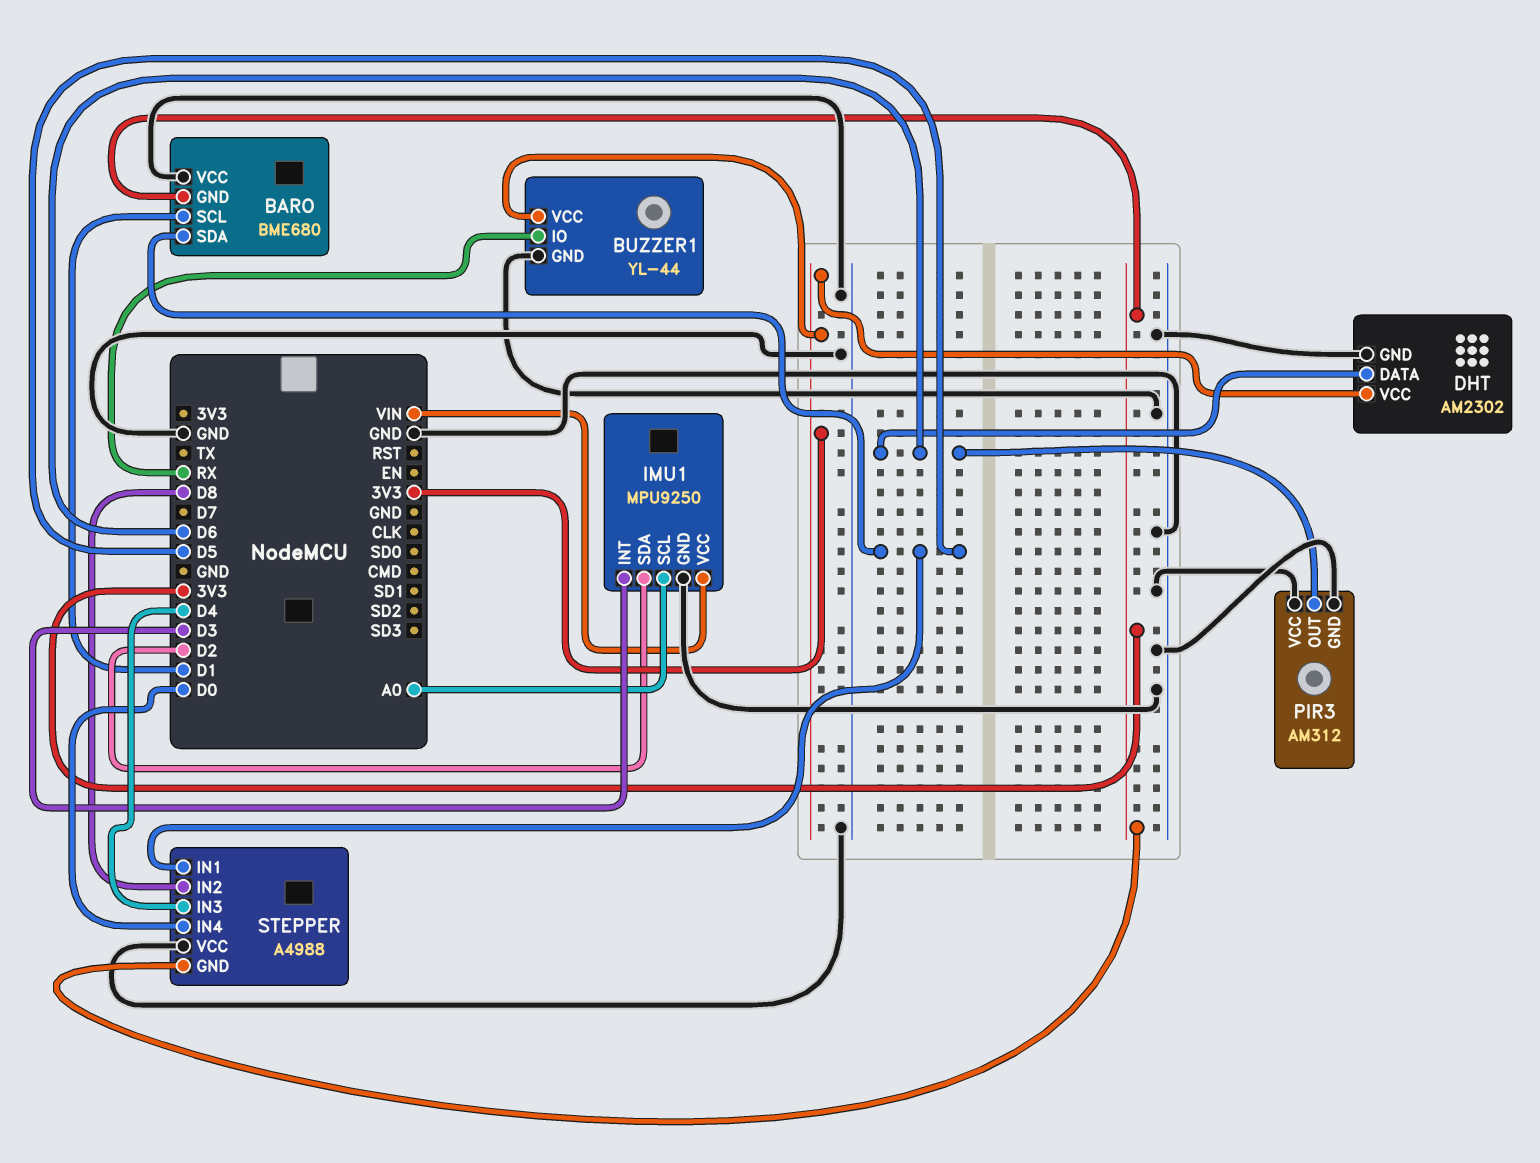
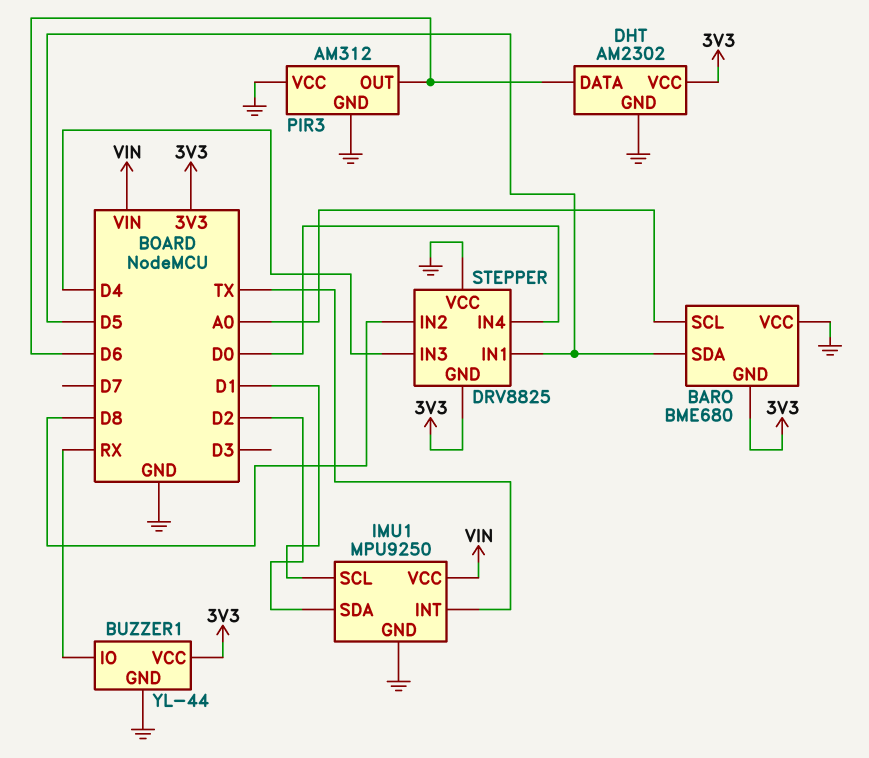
BARO pin SCL: D1 -> A0
IMU1 pin INT: D3 -> TX
IMU1 pin SCL: A0 -> D1
STEPPER: A4988 -> DRV8825

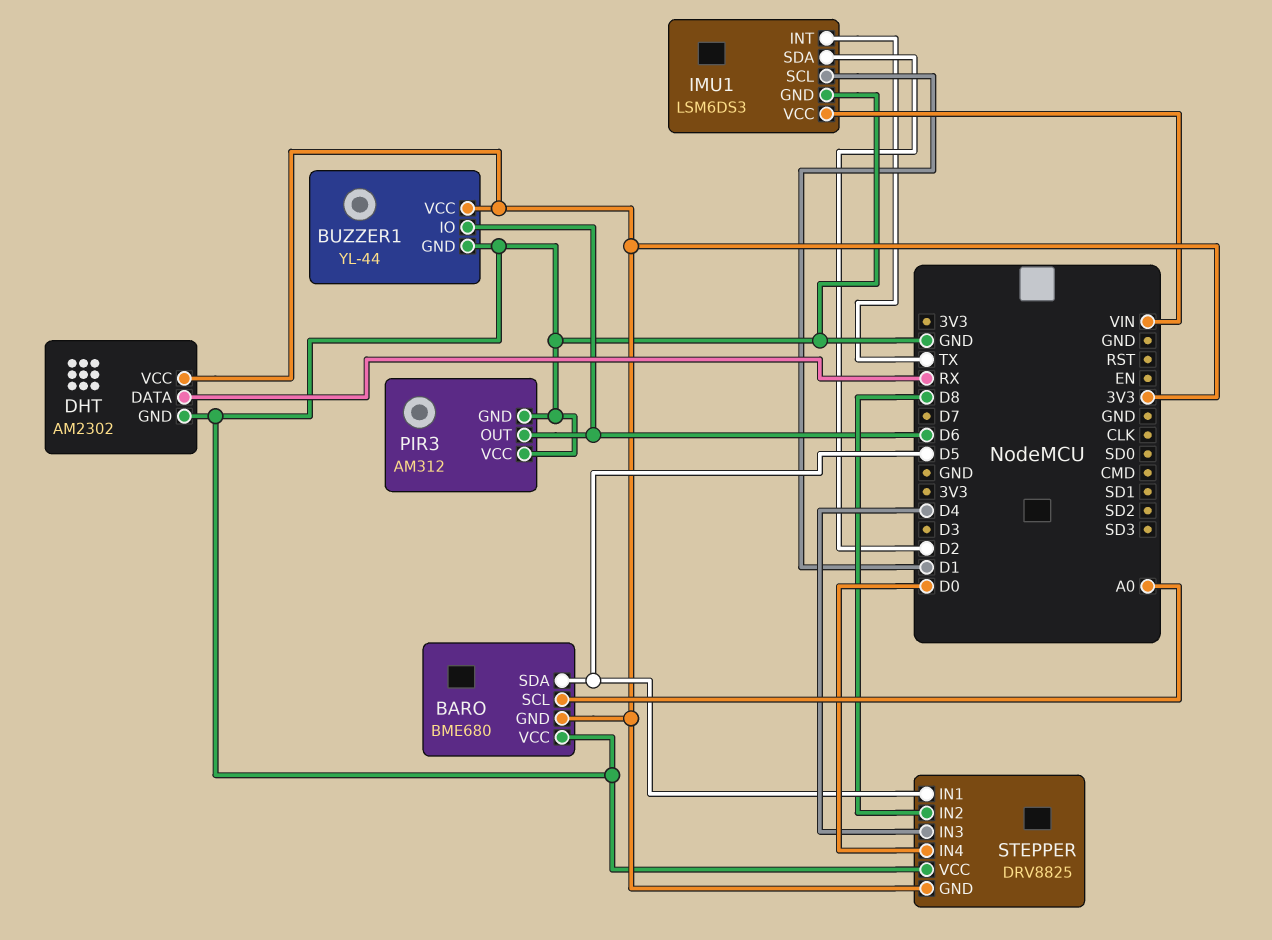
BUZZER1 pin IO: RX -> D6
DHT pin DATA: D6 -> RX
IMU1: MPU9250 -> LSM6DS3

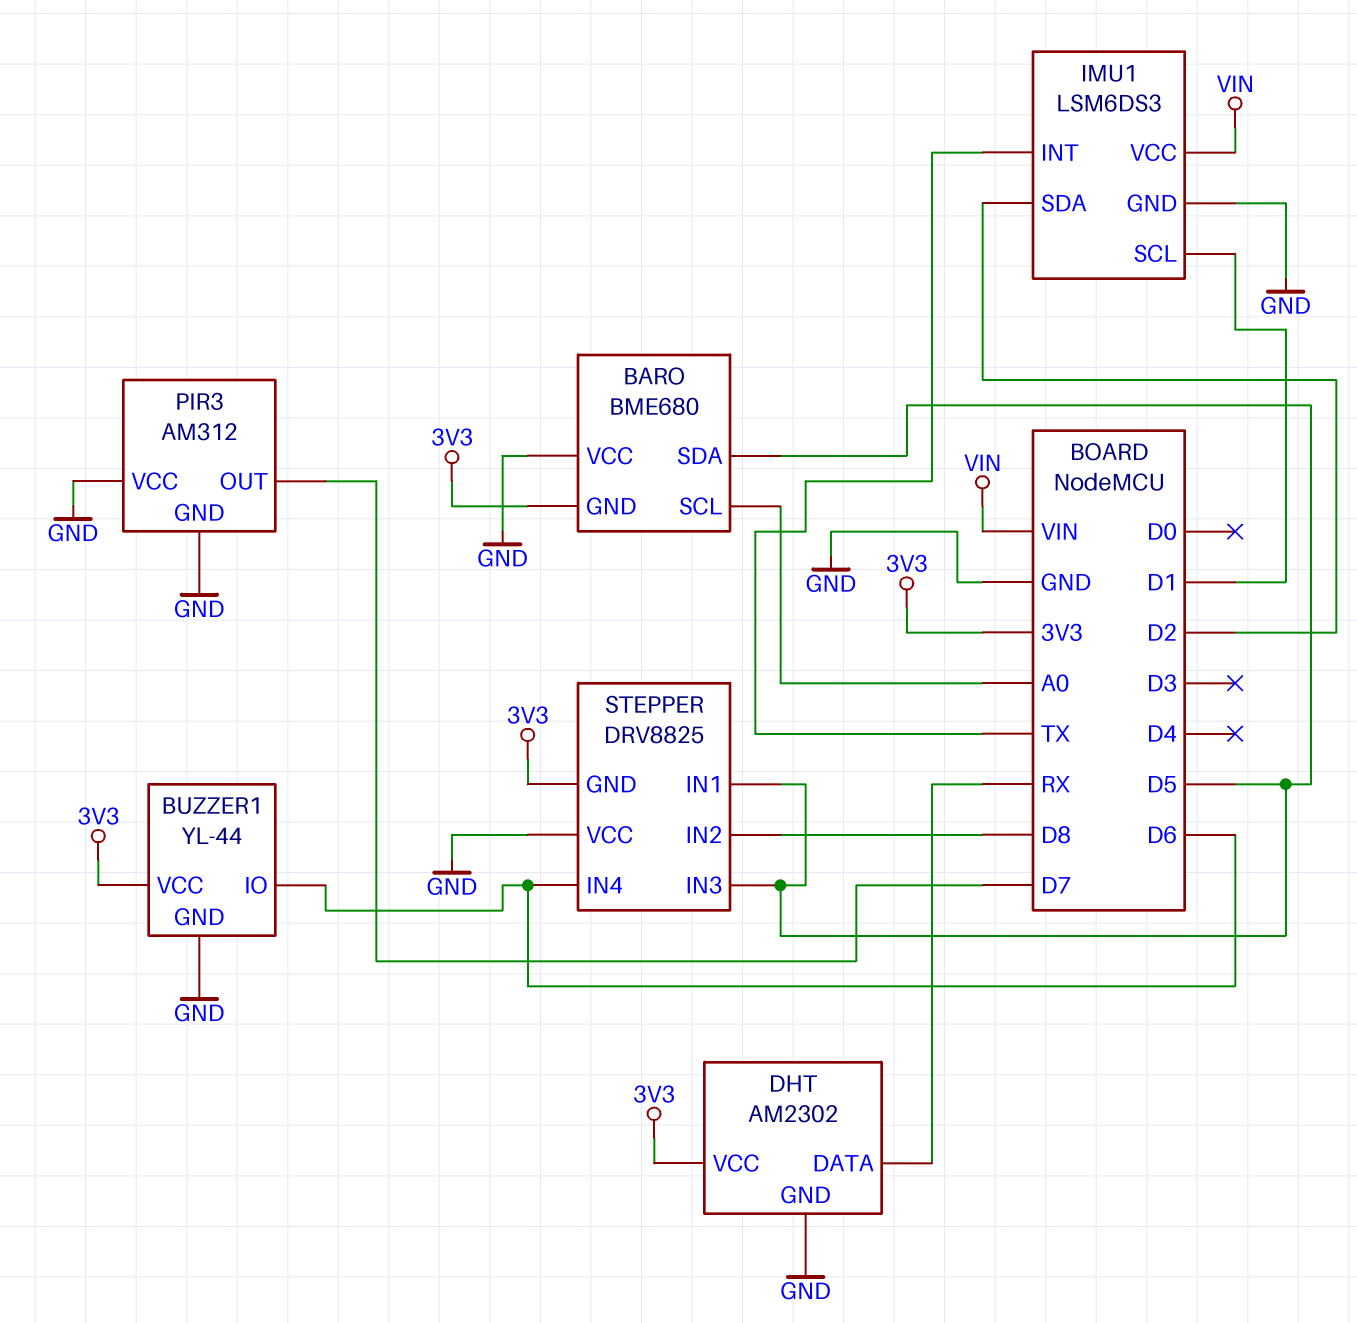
PIR3 pin OUT: D6 -> D7
STEPPER pin IN3: D4 -> D5
STEPPER pin IN4: D0 -> D6

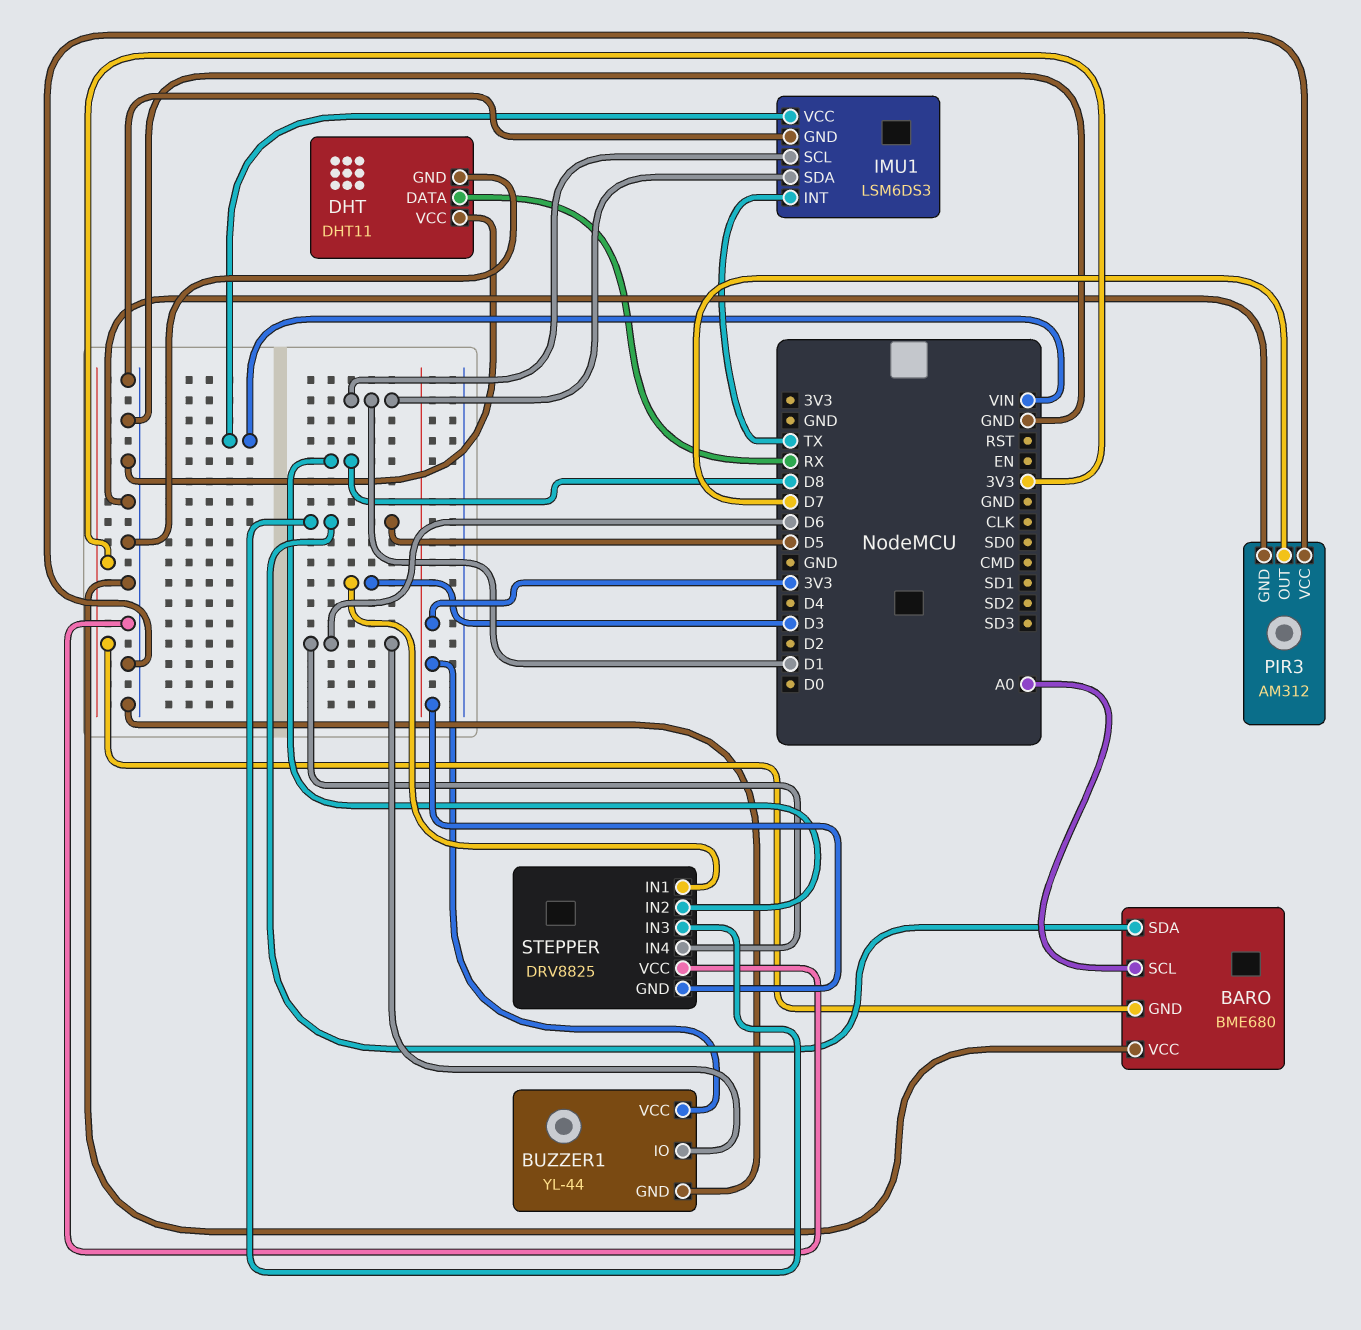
DHT: AM2302 -> DHT11
DHT pin VCC: 3V3 -> GND
IMU1 pin SDA: D2 -> D1
STEPPER pin IN1: D5 -> D3

